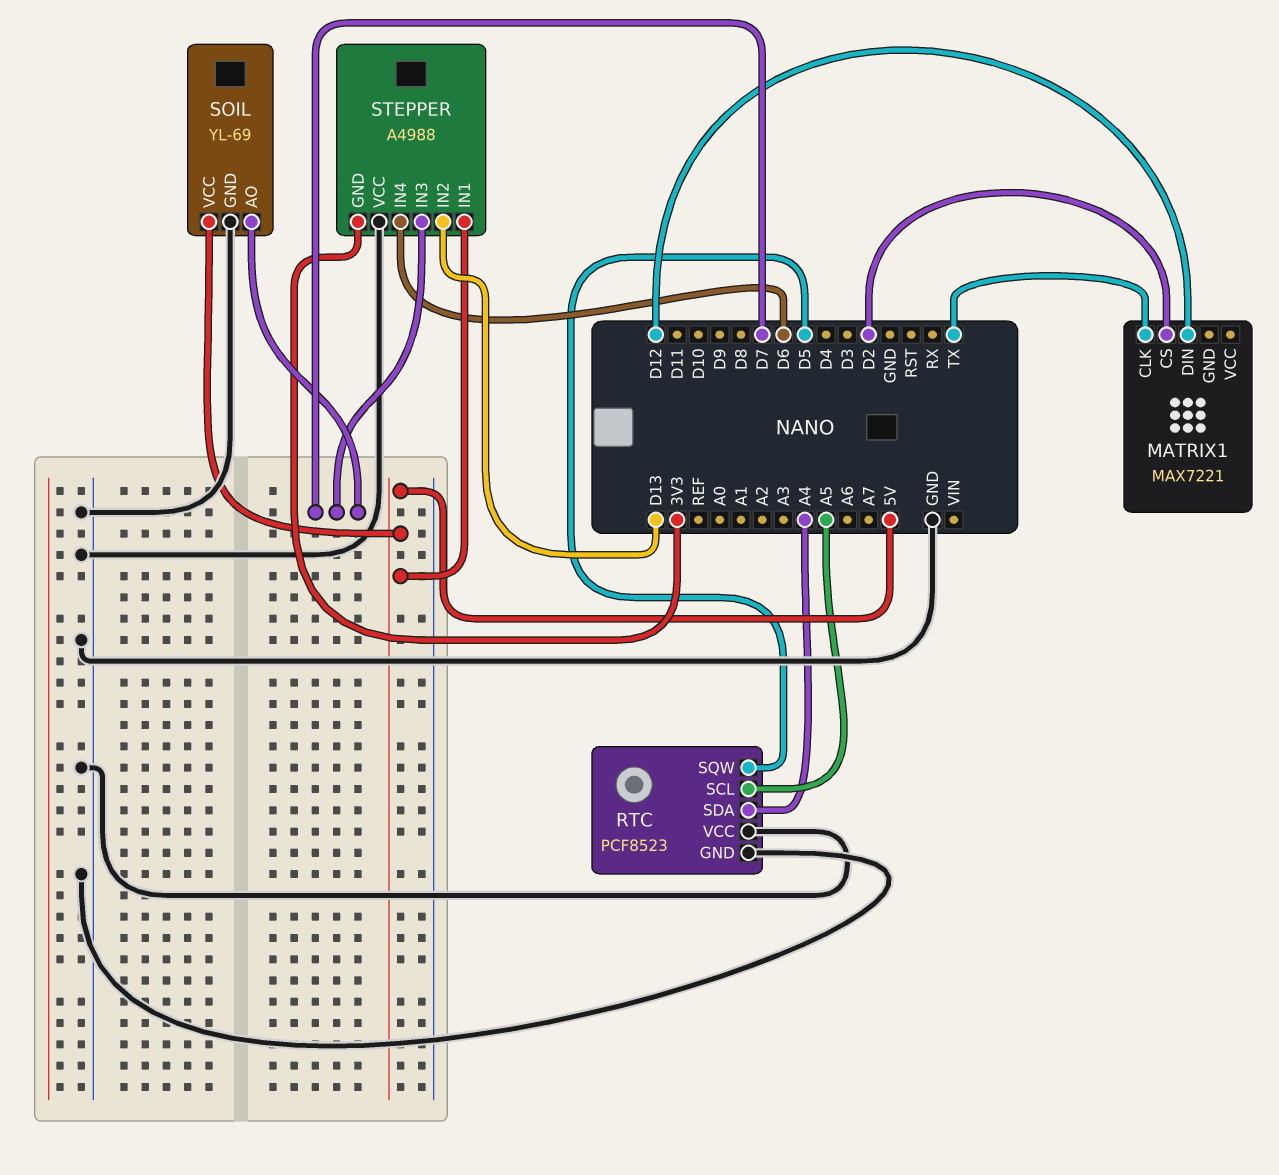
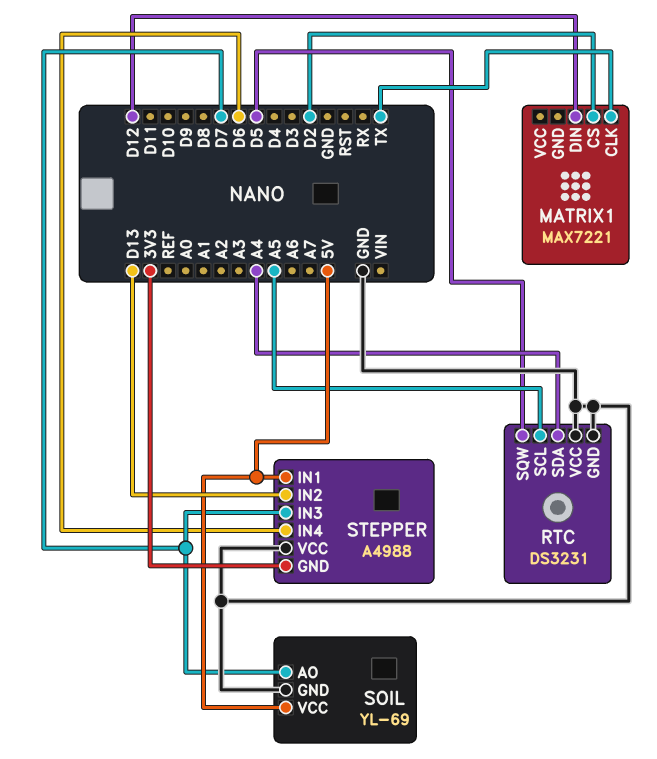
RTC: PCF8523 -> DS3231

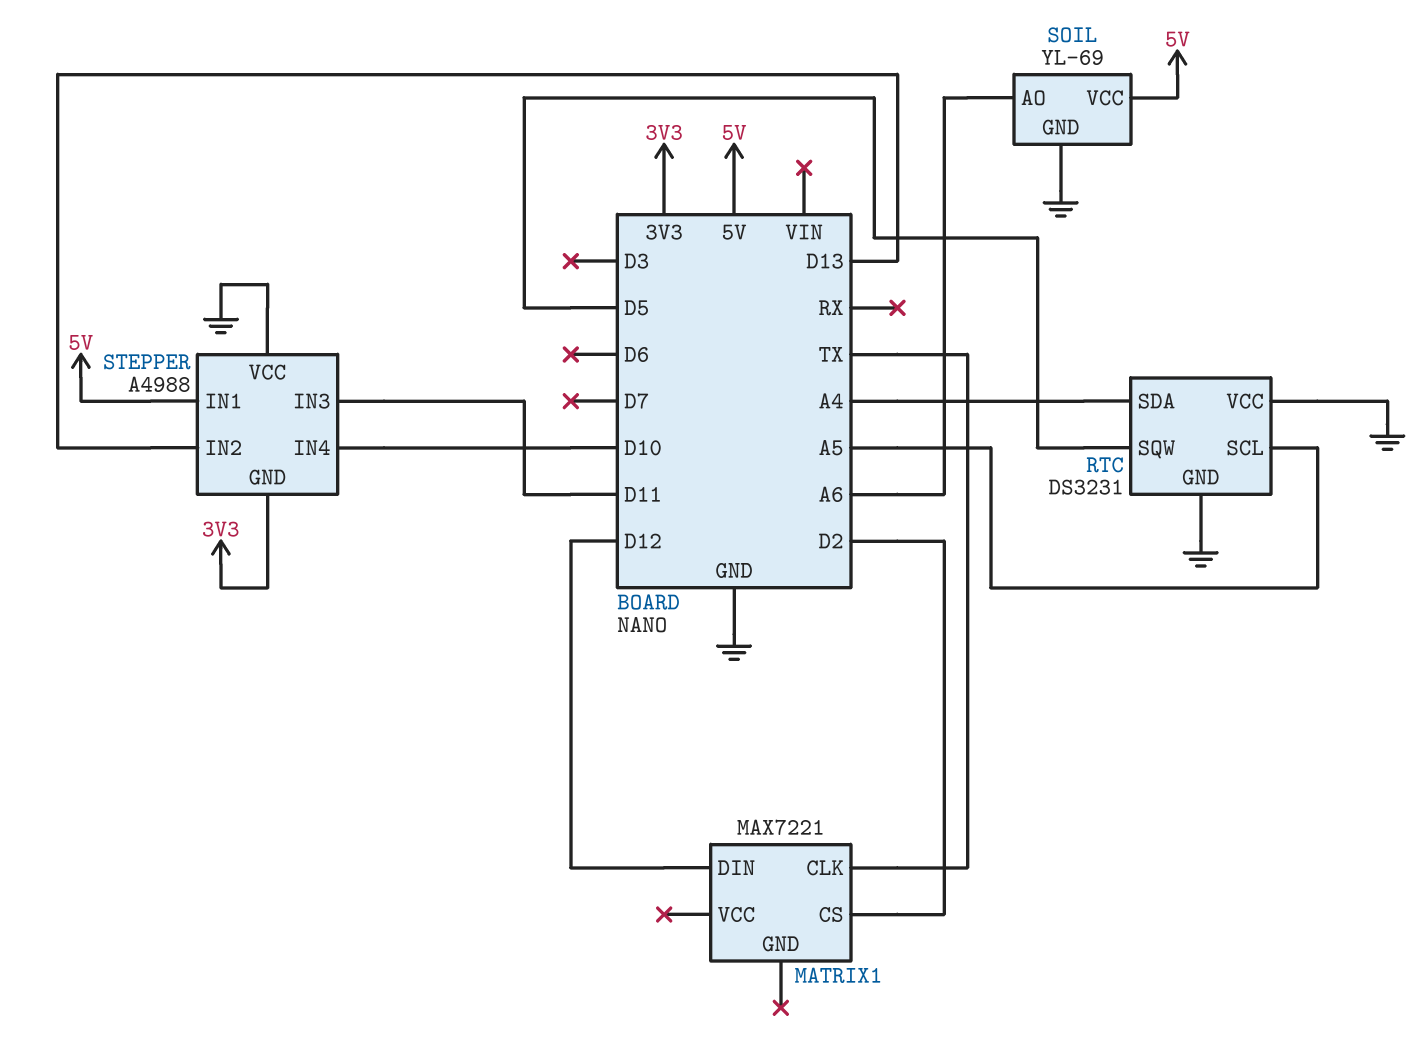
SOIL pin AO: D7 -> A6
STEPPER pin IN3: D7 -> D11
STEPPER pin IN4: D6 -> D10

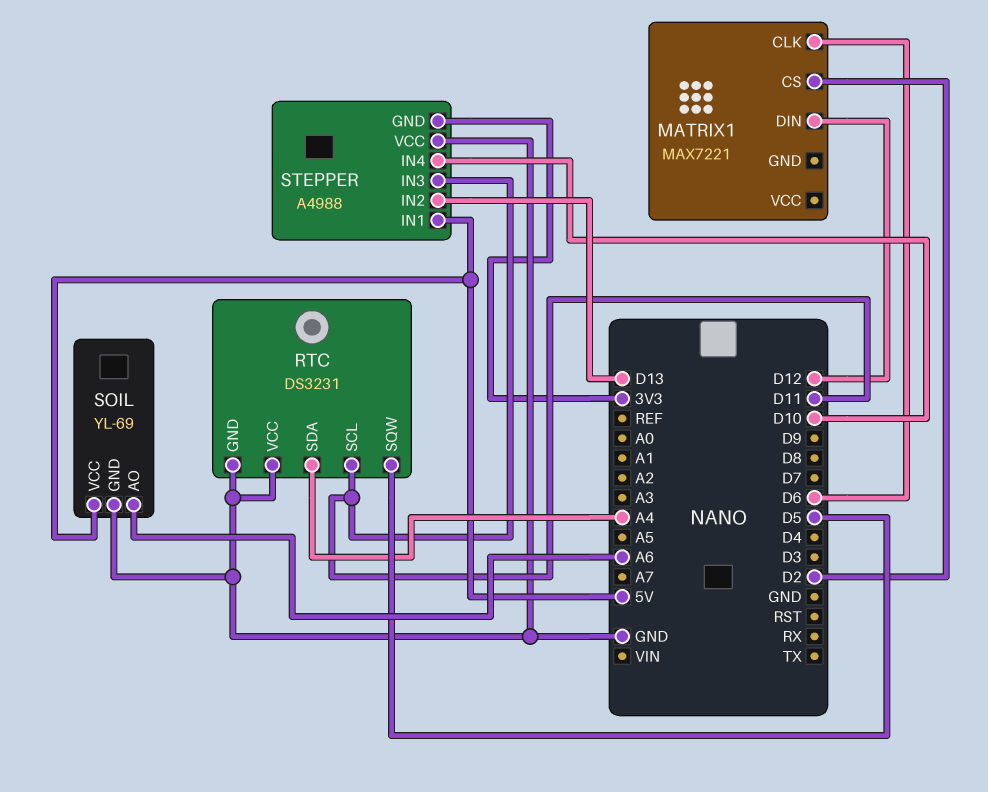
MATRIX1 pin CLK: TX -> D6
RTC pin SCL: A5 -> D11

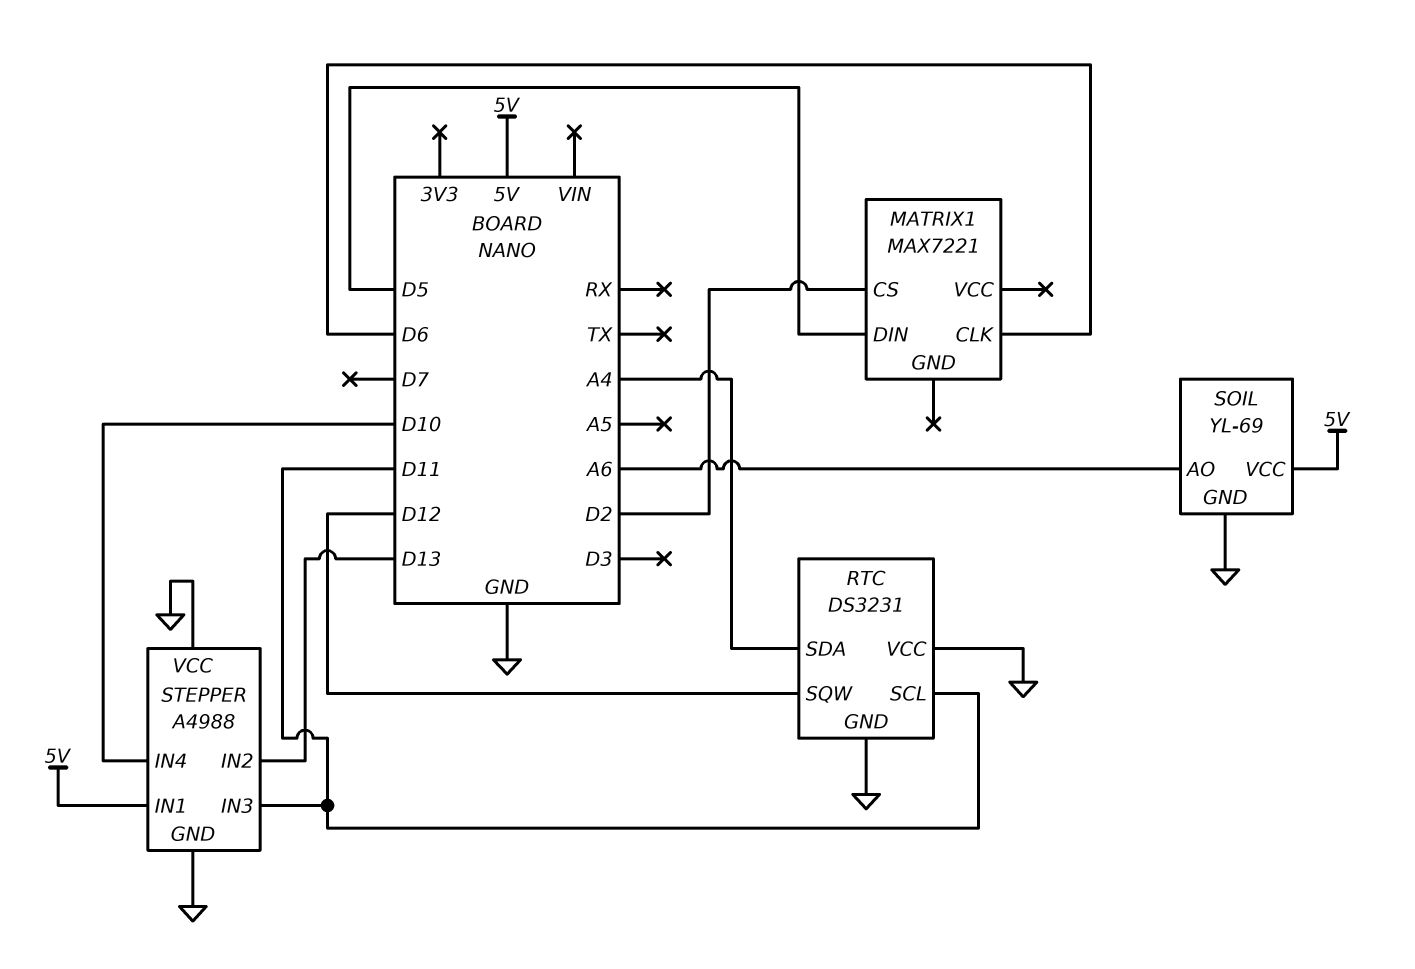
MATRIX1 pin DIN: D12 -> D5
RTC pin SQW: D5 -> D12
STEPPER pin GND: 3V3 -> GND

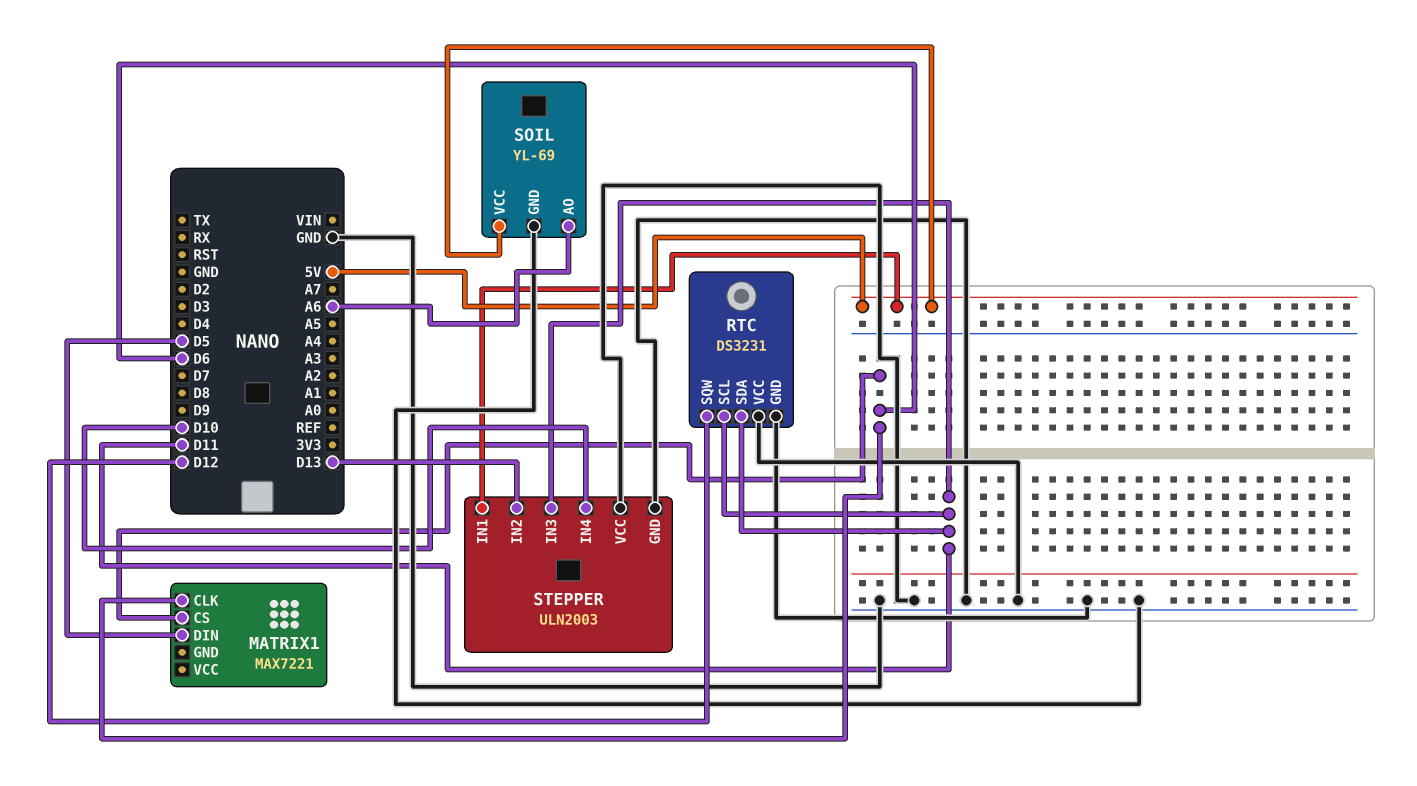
MATRIX1 pin CS: D2 -> D6
RTC pin SDA: A4 -> D11
STEPPER: A4988 -> ULN2003

